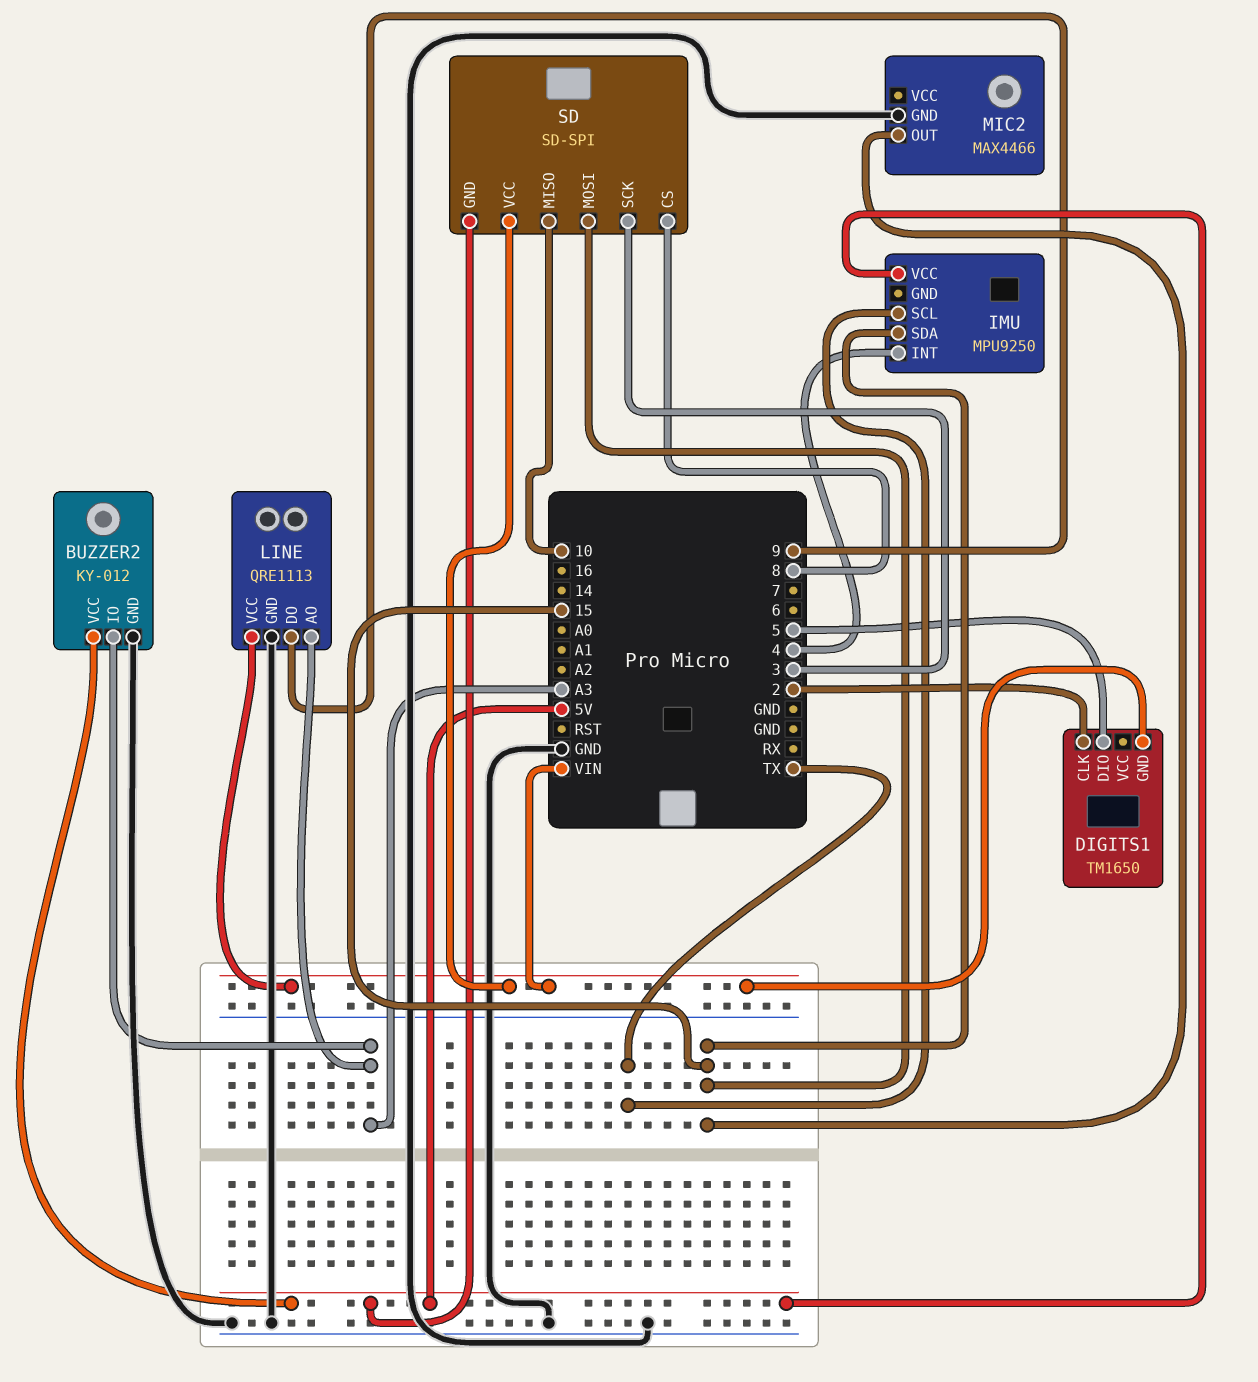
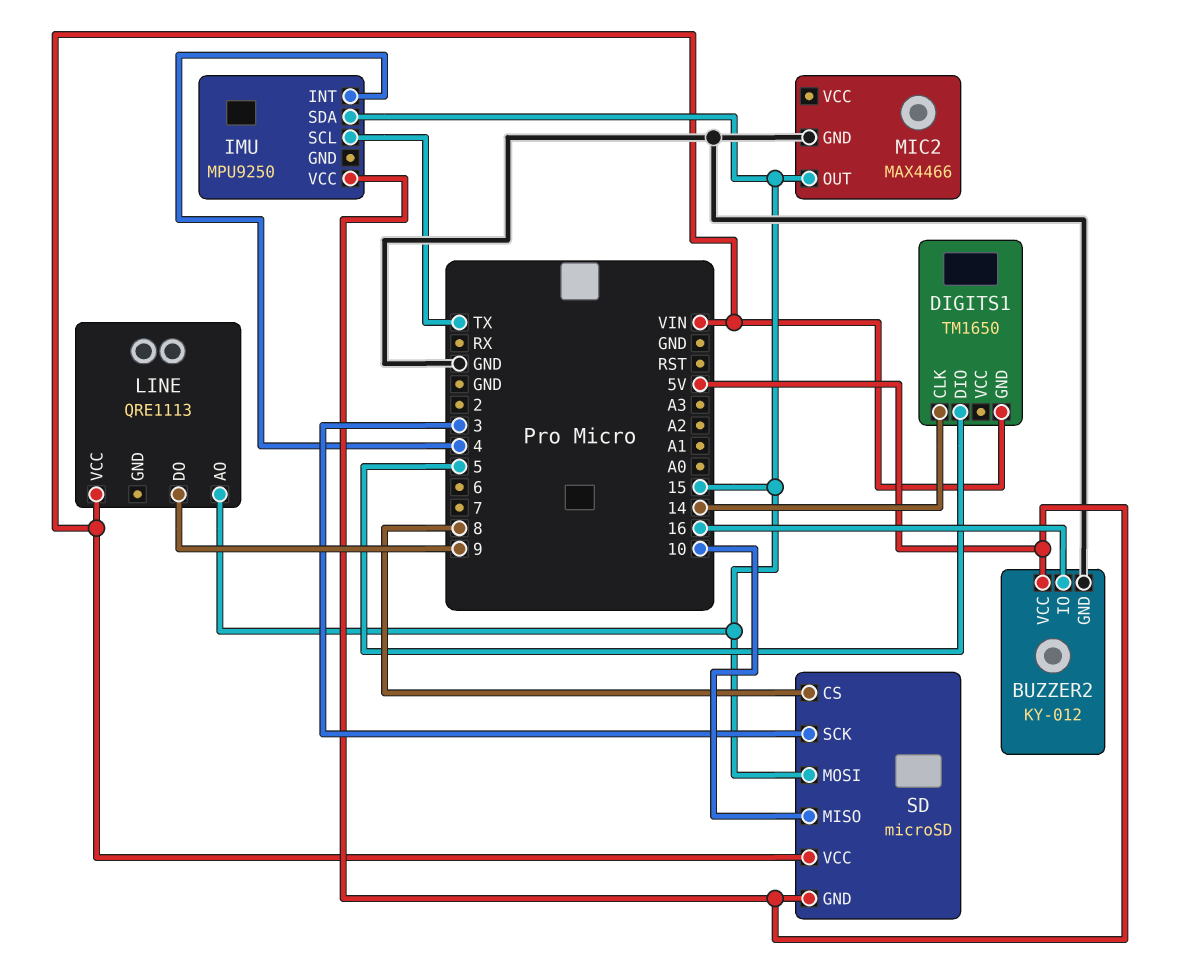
BUZZER2 pin IO: A3 -> 16
DIGITS1 pin CLK: 2 -> 14
LINE pin AO: A3 -> 15
LINE pin GND: GND -> none
SD: SD-SPI -> microSD

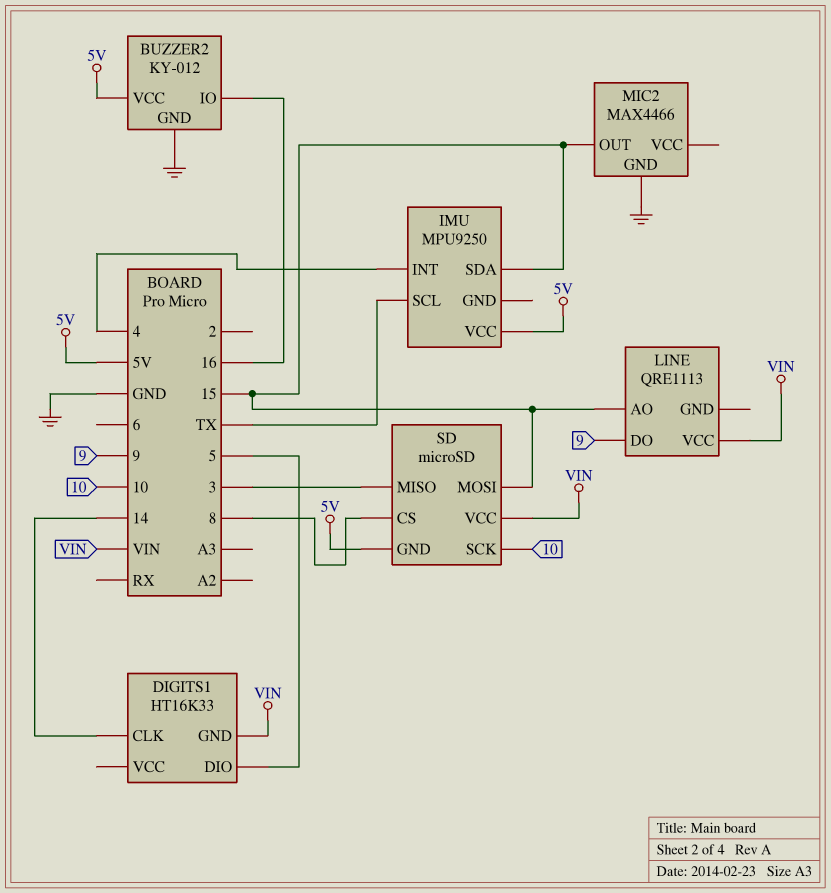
DIGITS1: TM1650 -> HT16K33
SD pin MISO: 10 -> 3
SD pin SCK: 3 -> 10

